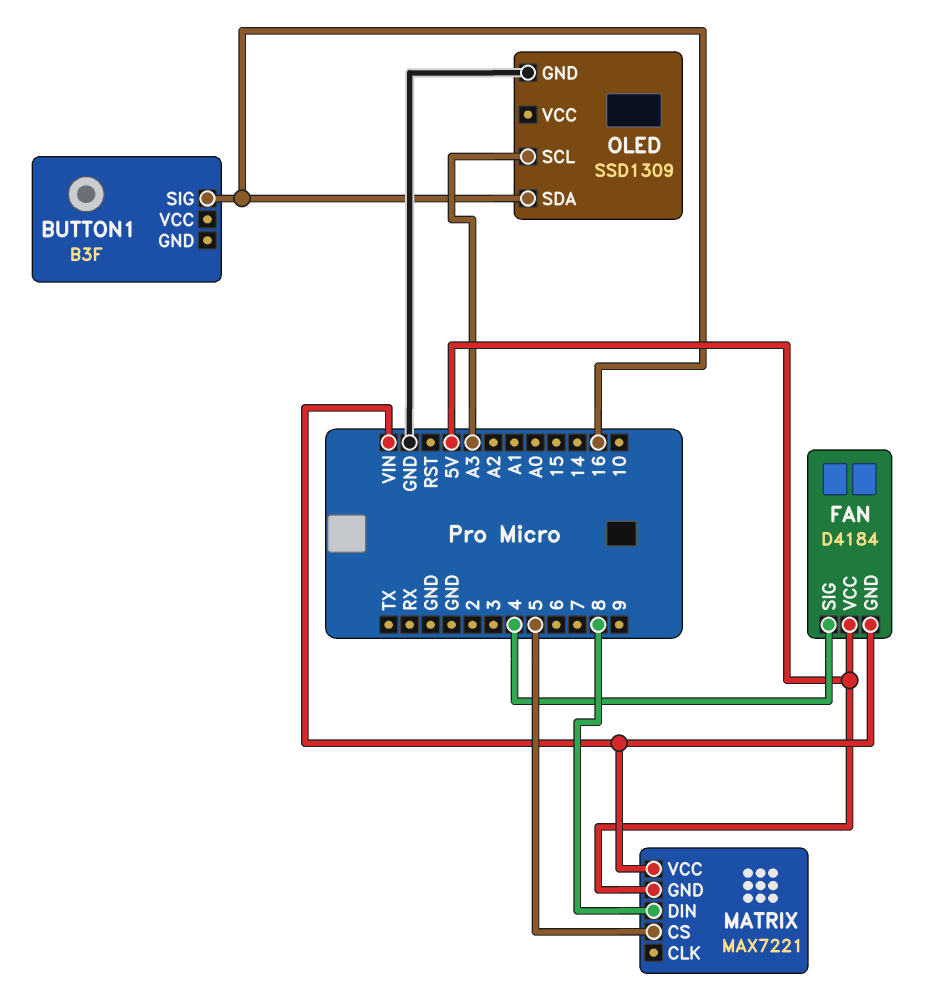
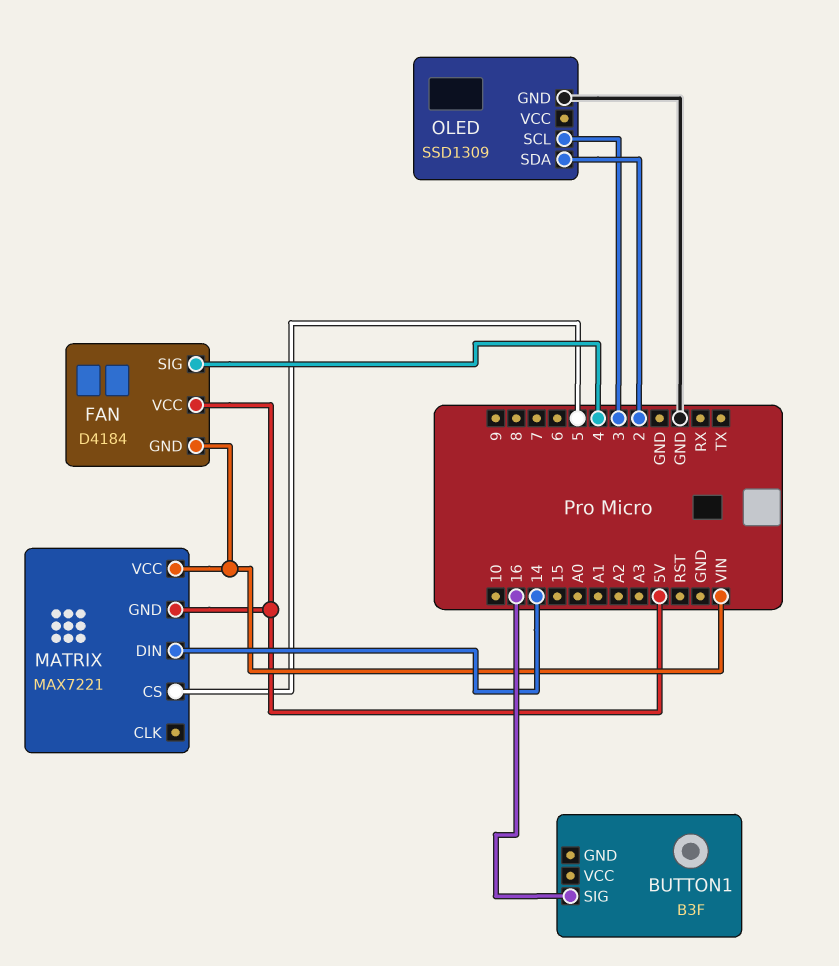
MATRIX pin DIN: 8 -> 14
OLED pin SCL: A3 -> 3
OLED pin SDA: 16 -> 2

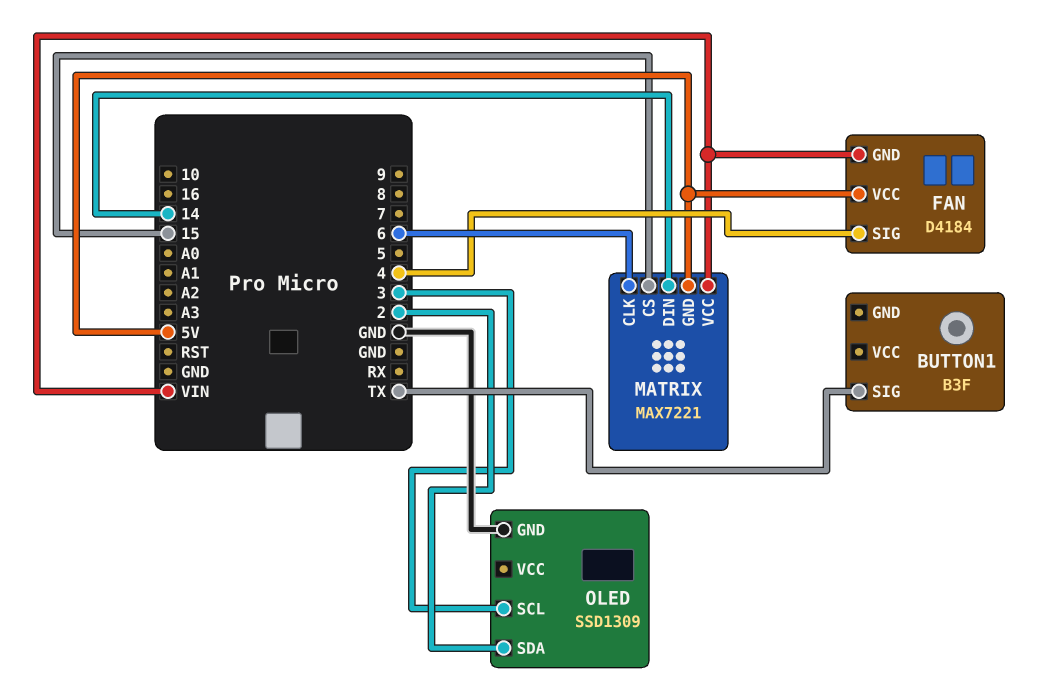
BUTTON1 pin SIG: 16 -> TX
MATRIX pin CLK: none -> 6
MATRIX pin CS: 5 -> 15

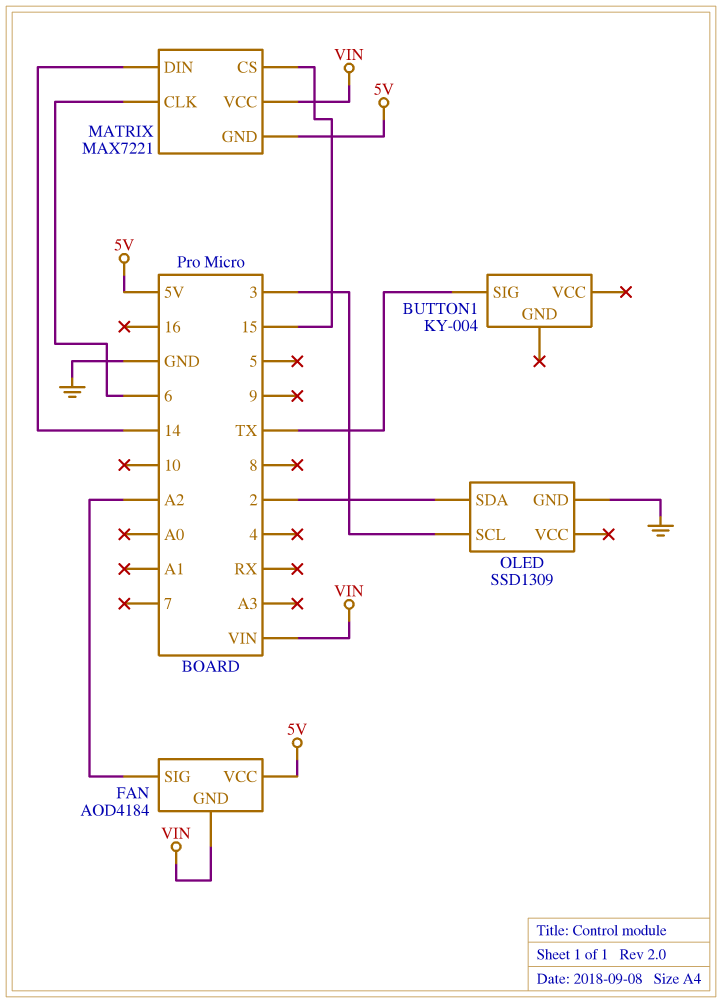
BUTTON1: B3F -> KY-004
FAN: D4184 -> AOD4184
FAN pin SIG: 4 -> A2

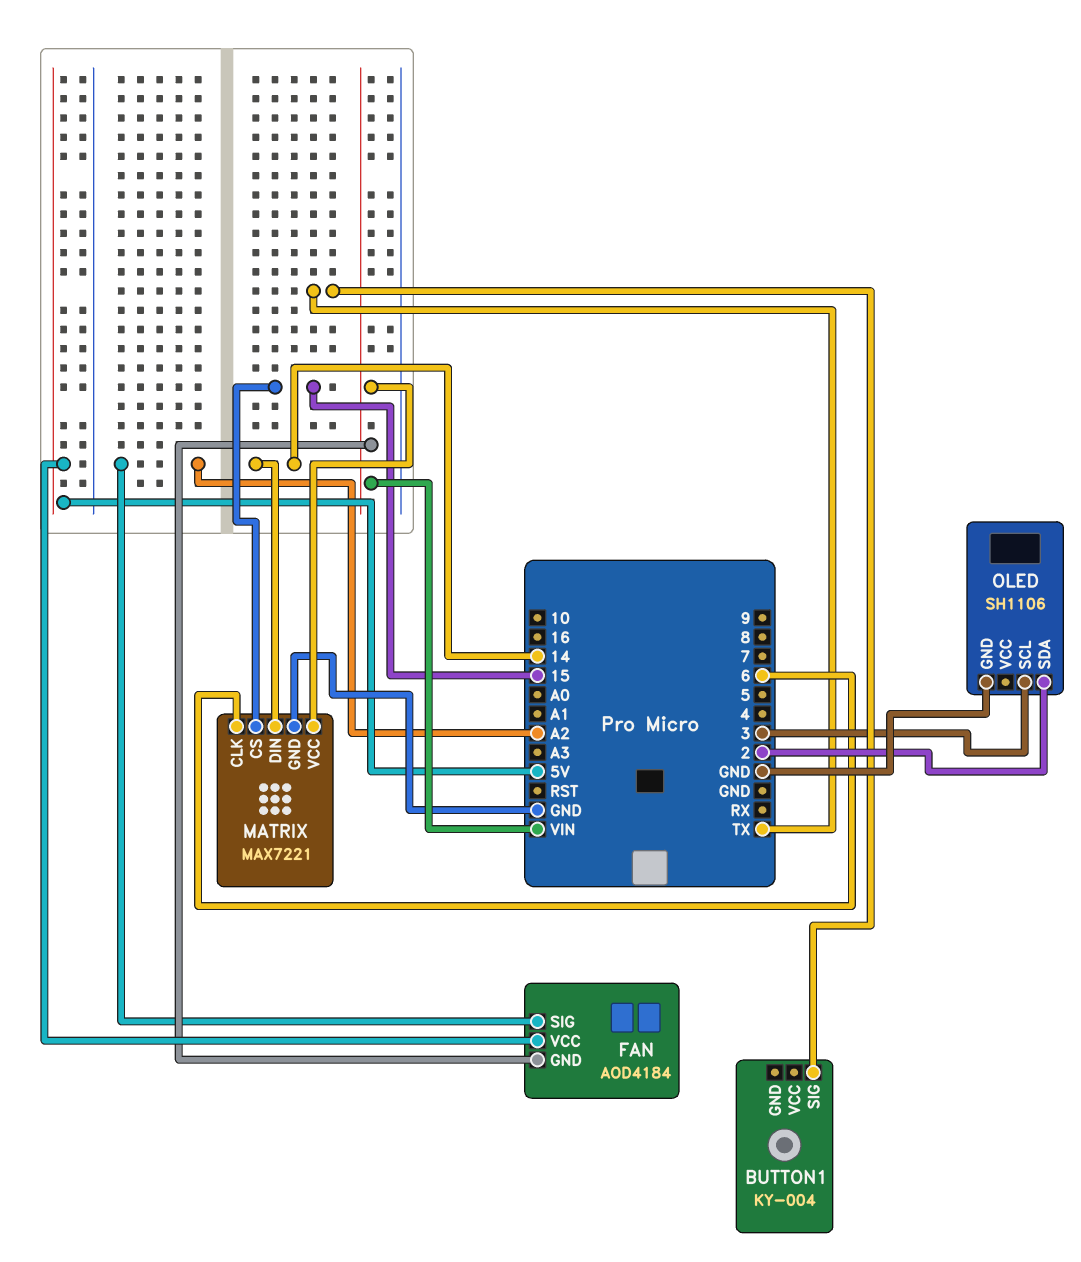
MATRIX pin GND: 5V -> GND
OLED: SSD1309 -> SH1106

